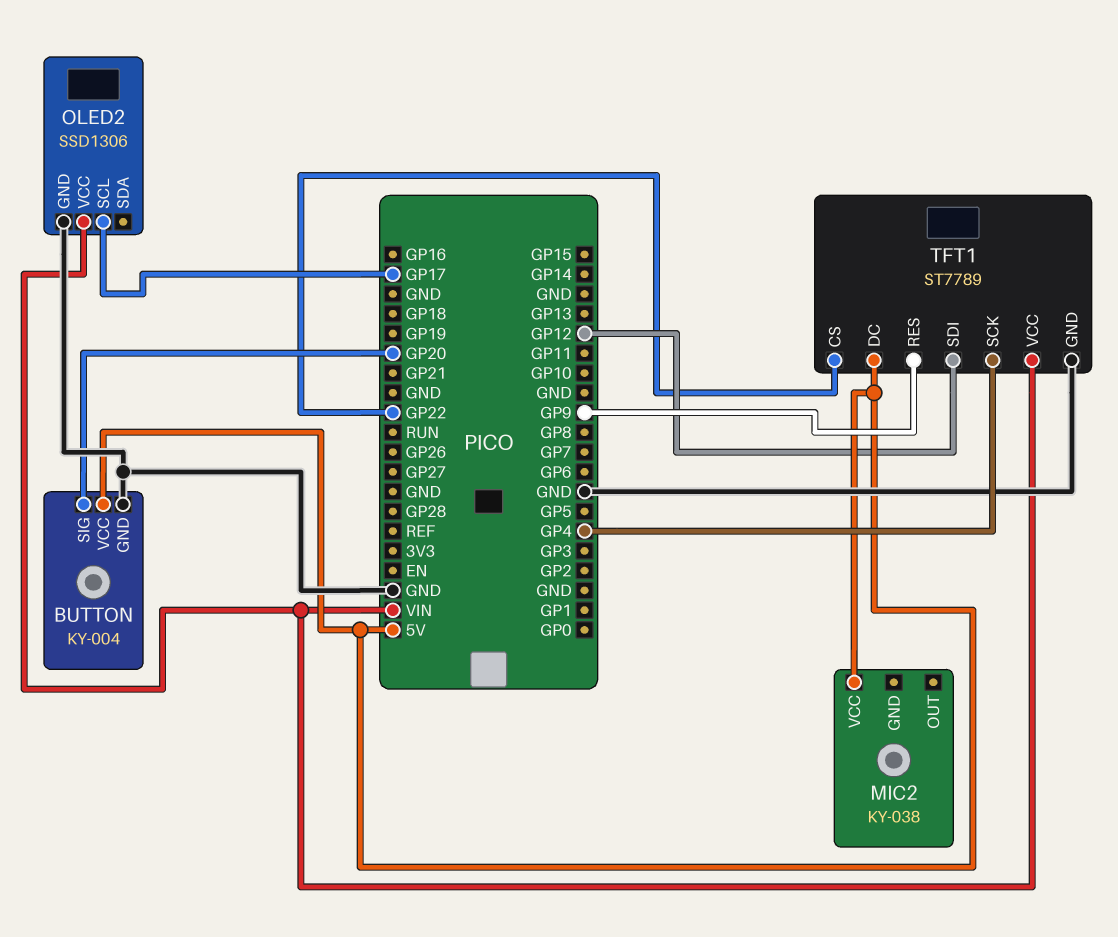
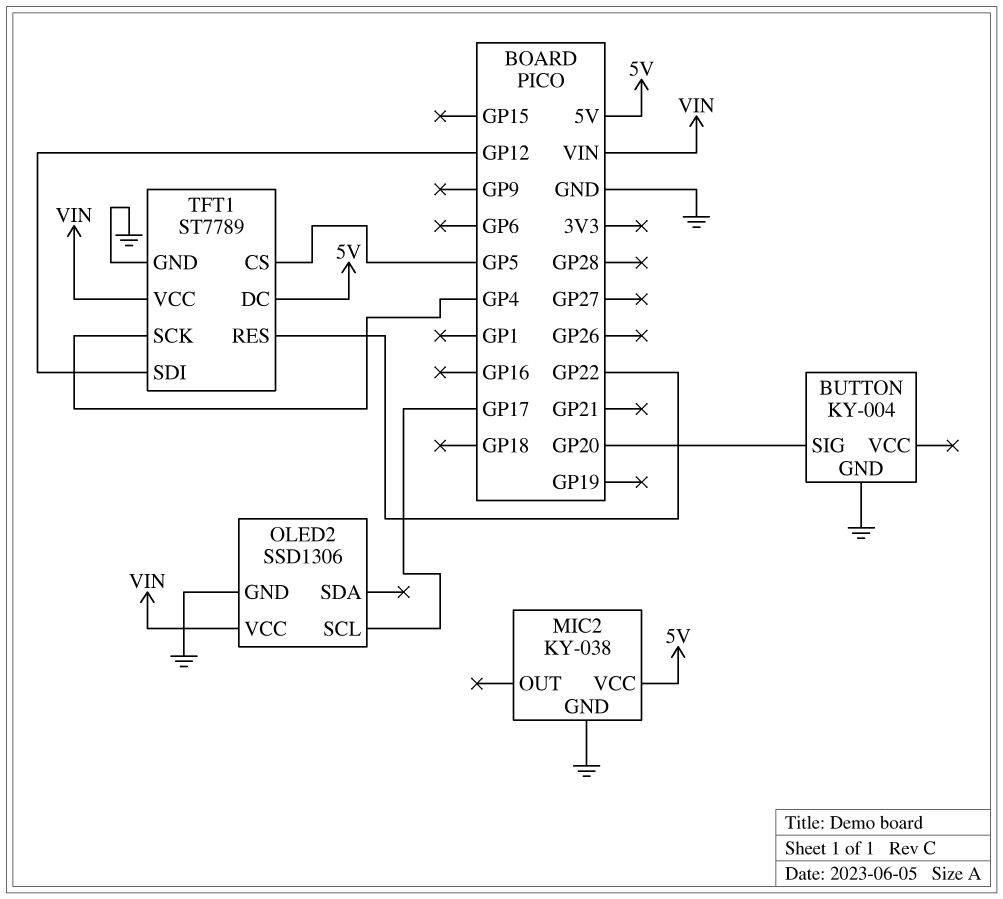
BUTTON pin VCC: 5V -> none
MIC2 pin GND: none -> GND
TFT1 pin CS: GP22 -> GP5
TFT1 pin RES: GP9 -> GP22

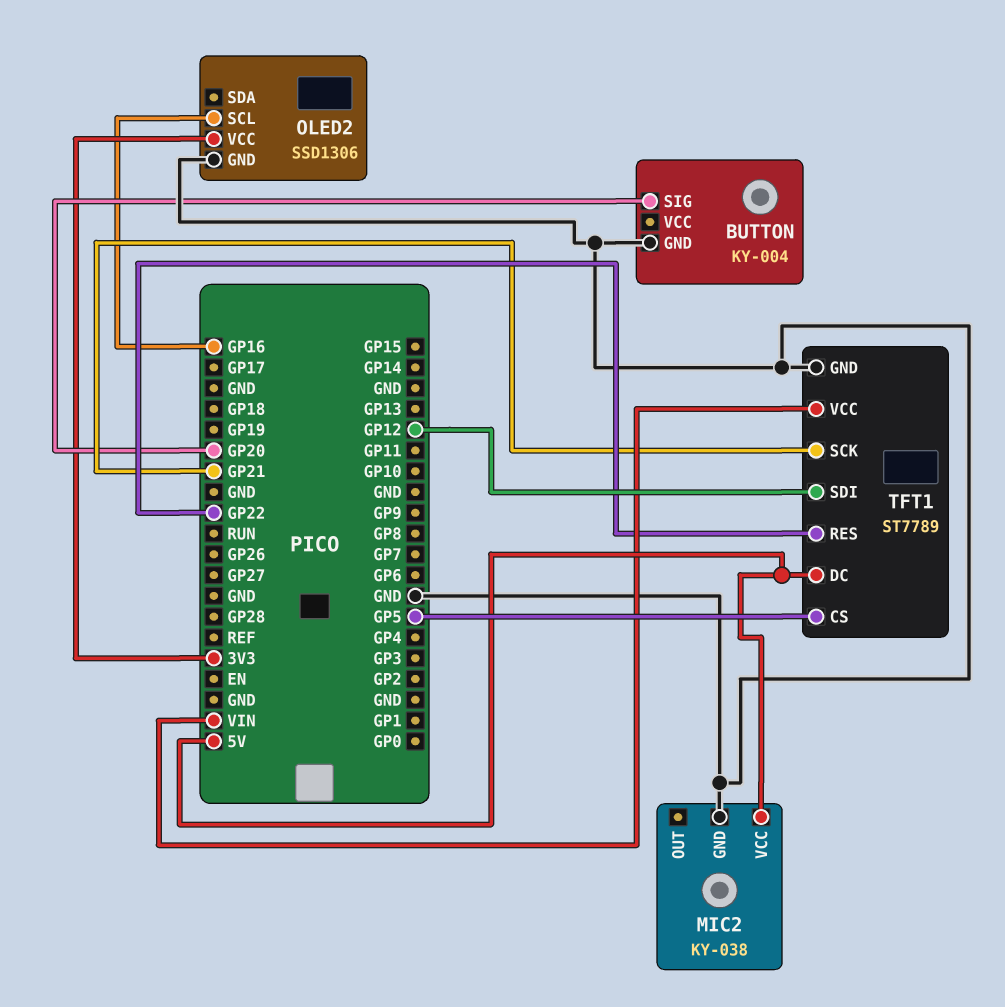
OLED2 pin SCL: GP17 -> GP16
OLED2 pin VCC: VIN -> 3V3
TFT1 pin SCK: GP4 -> GP21

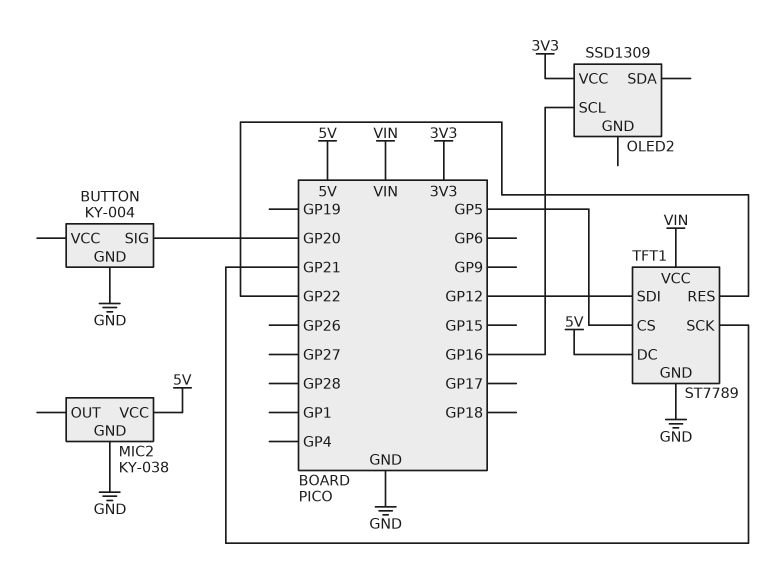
OLED2: SSD1306 -> SSD1309
OLED2 pin GND: GND -> none

